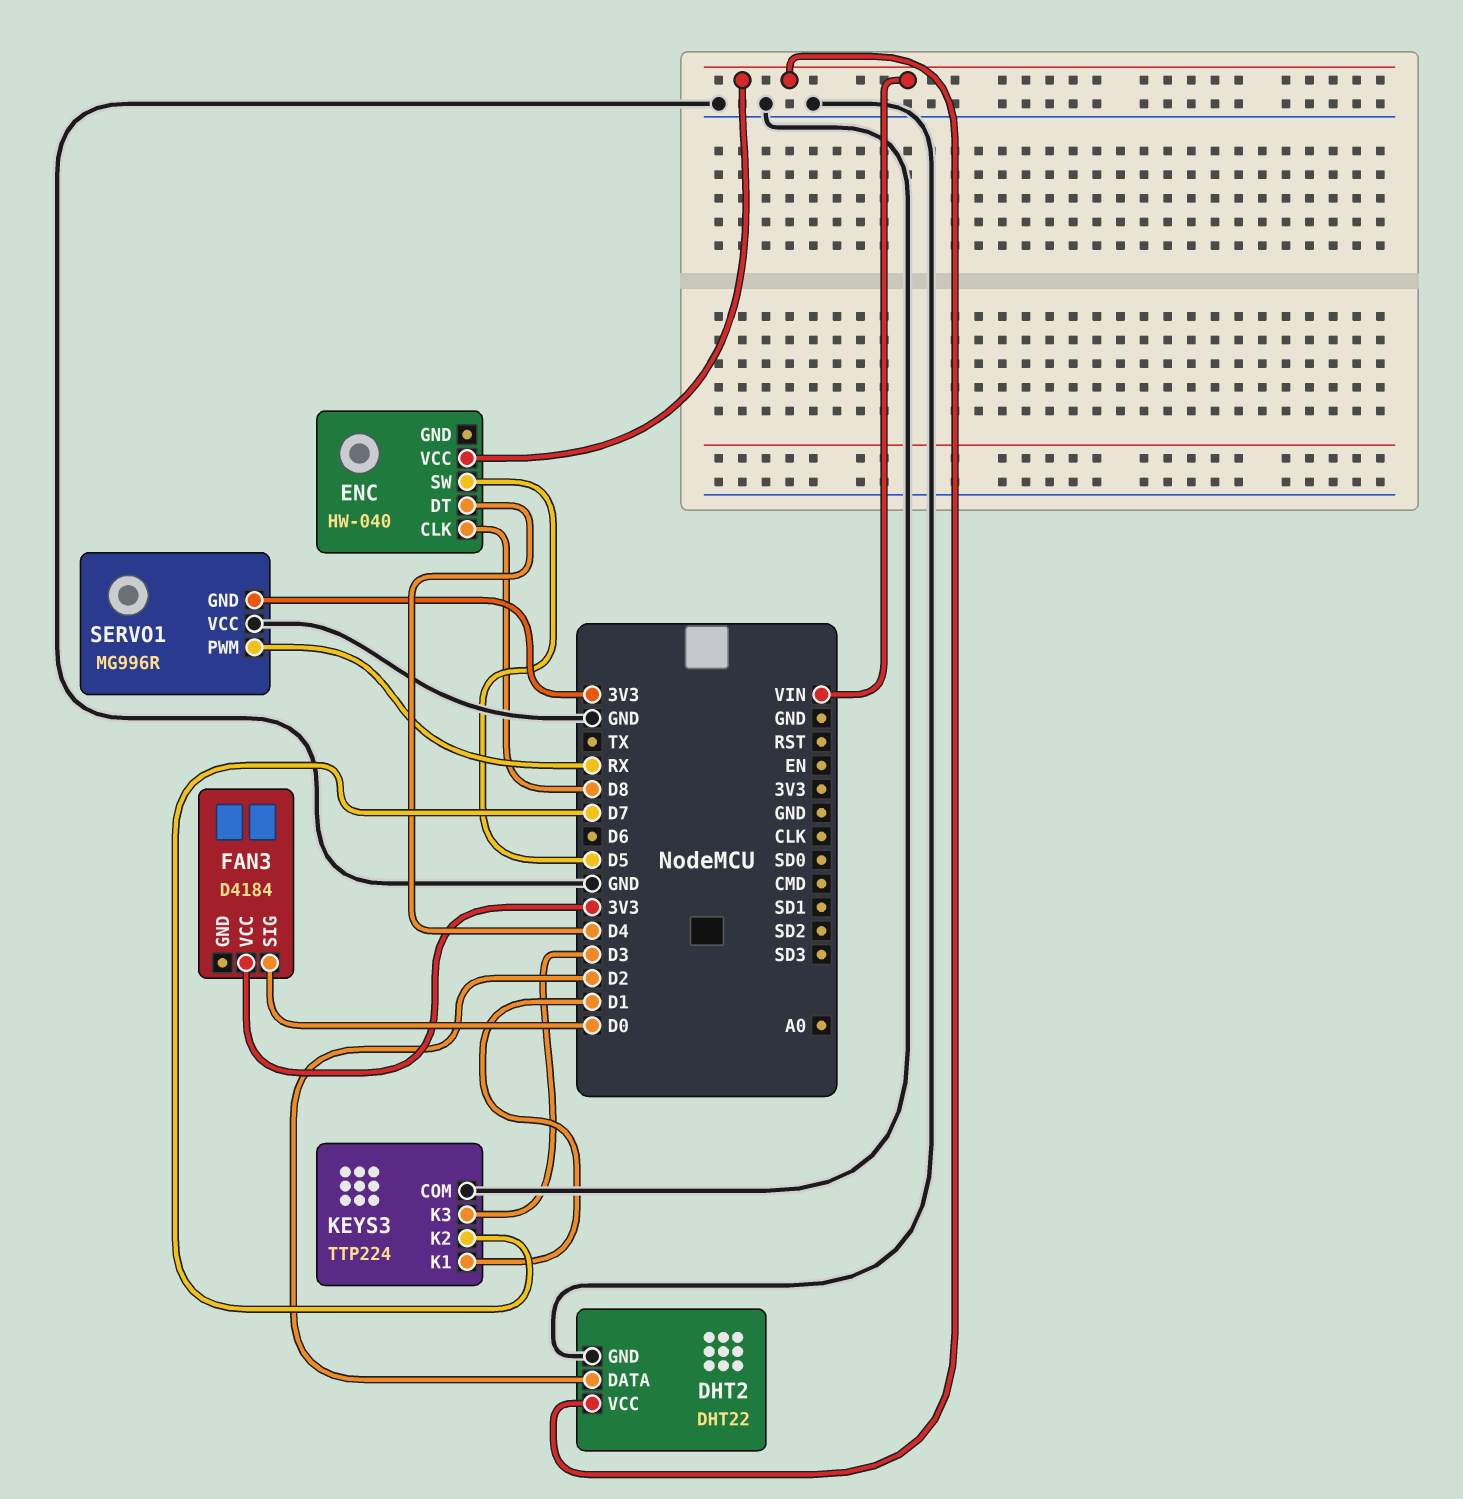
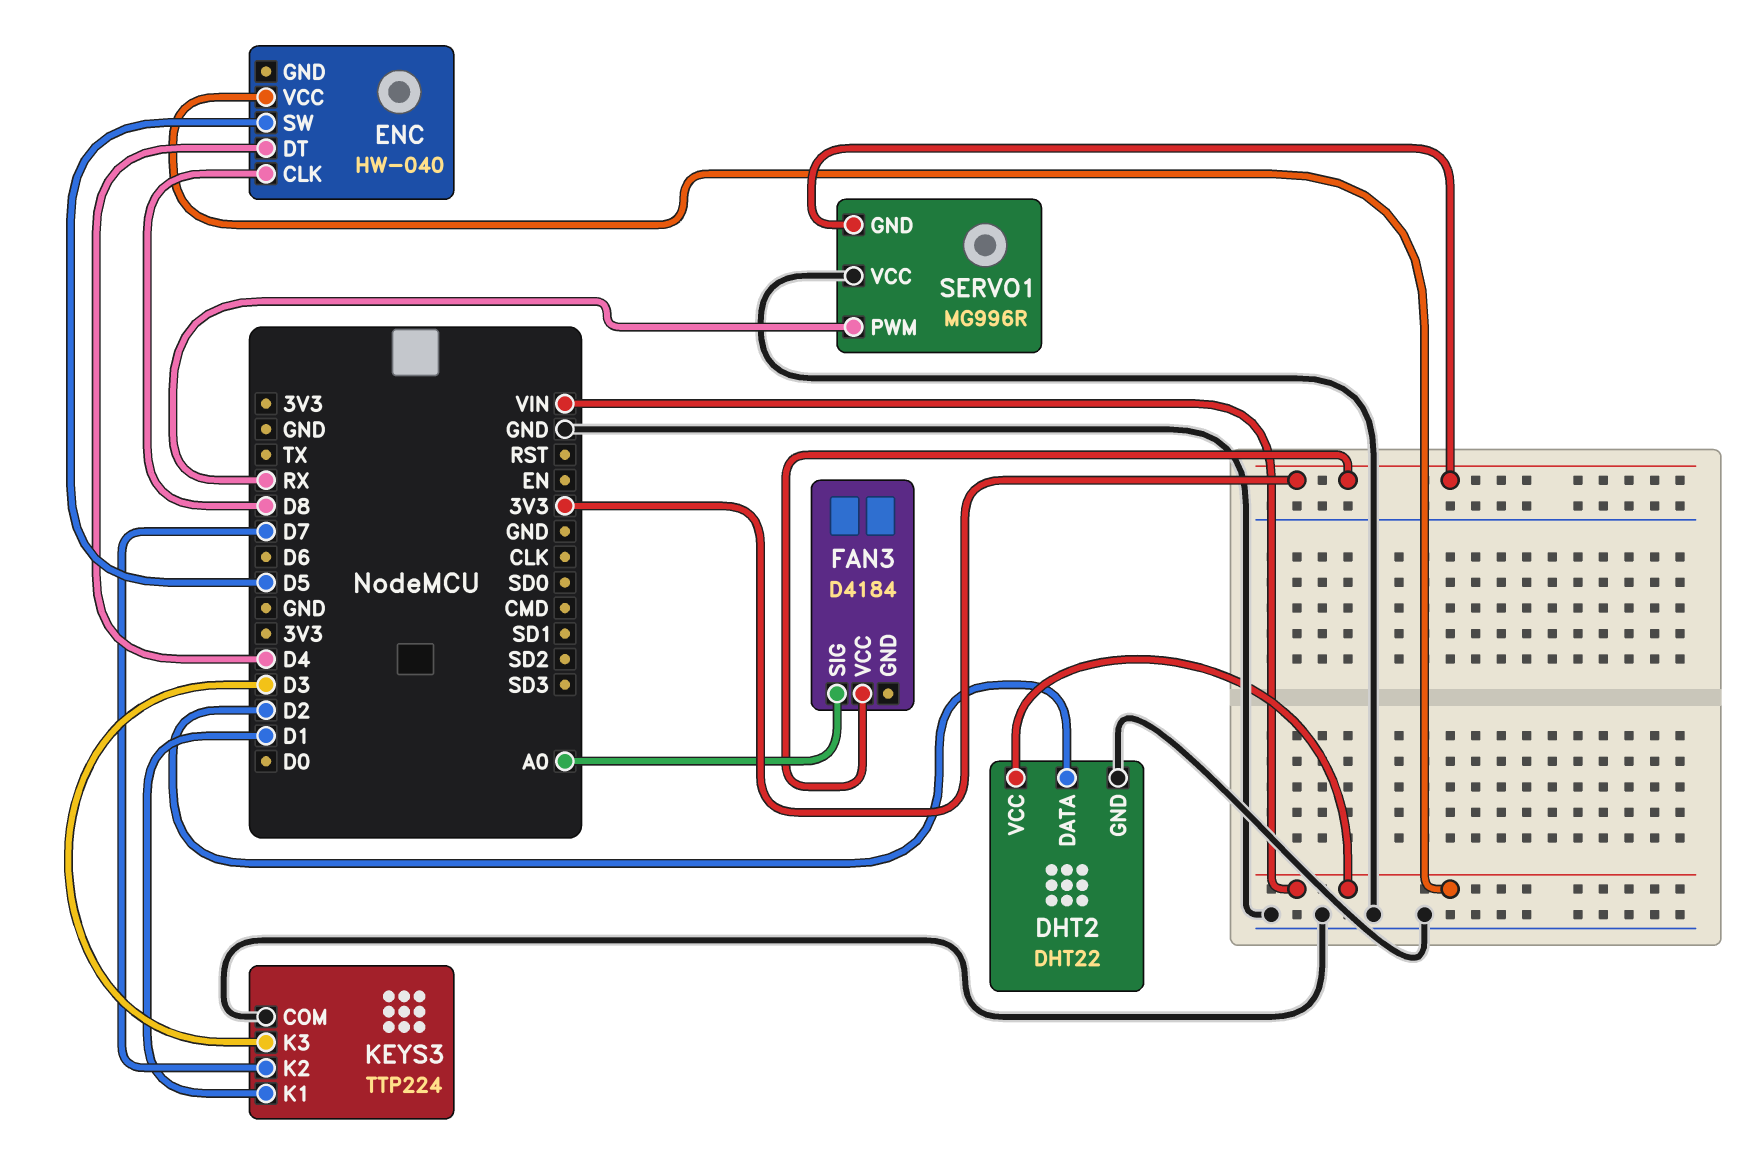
FAN3 pin SIG: D0 -> A0

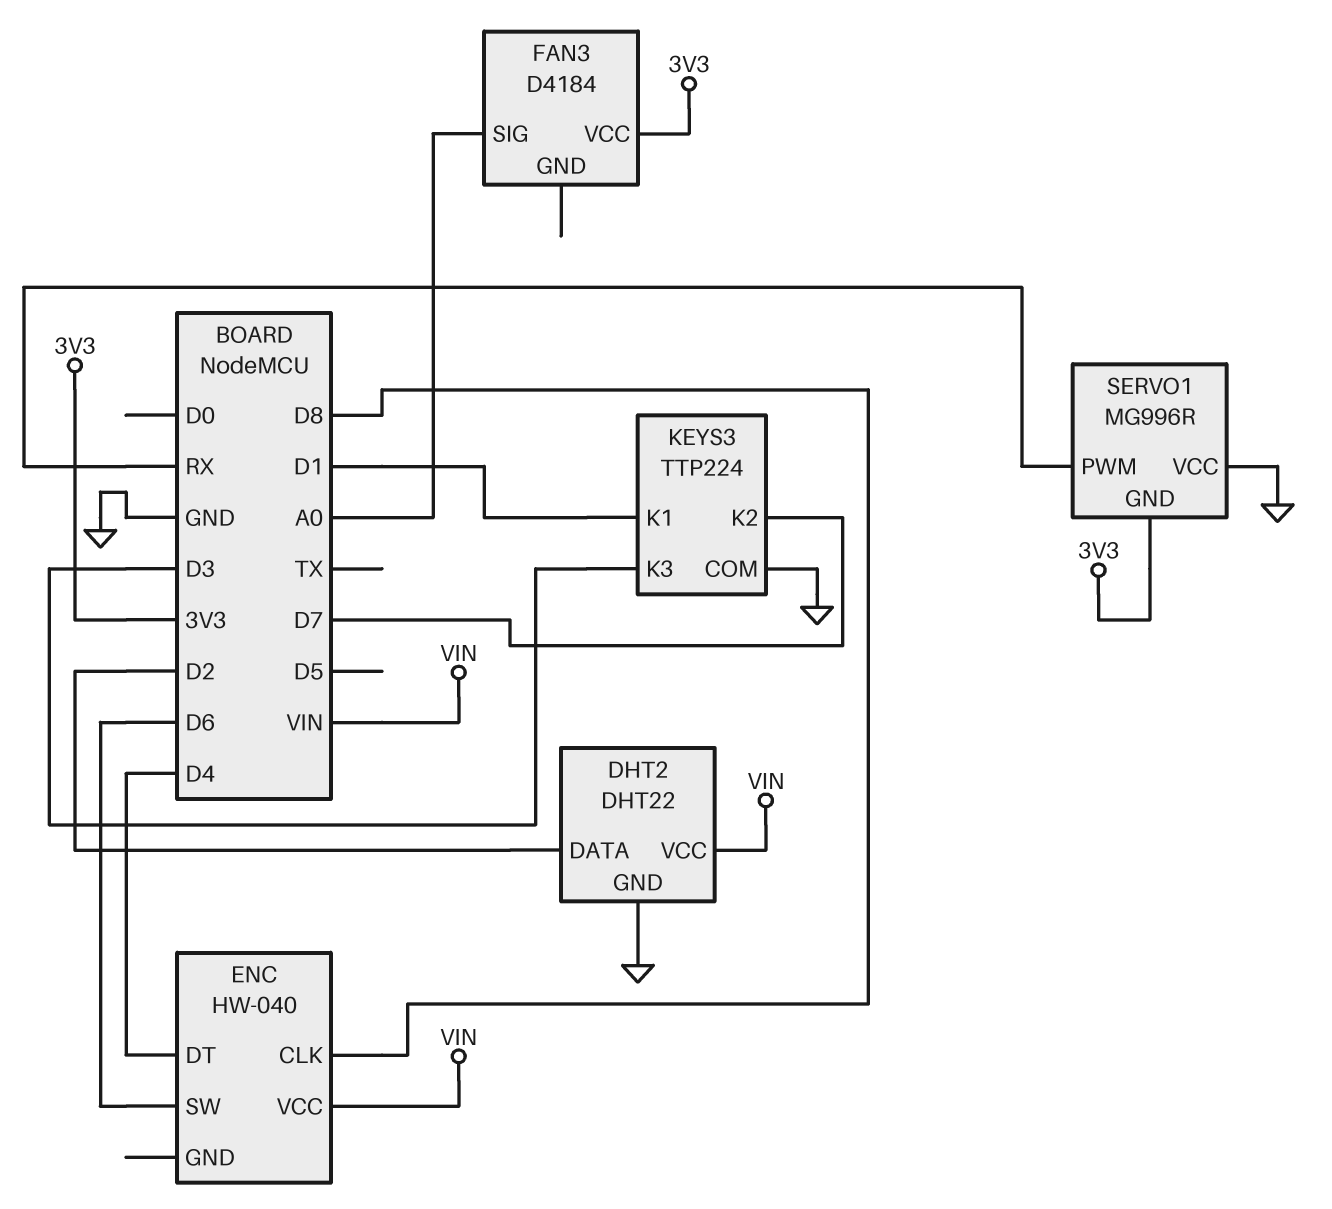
ENC pin SW: D5 -> D6

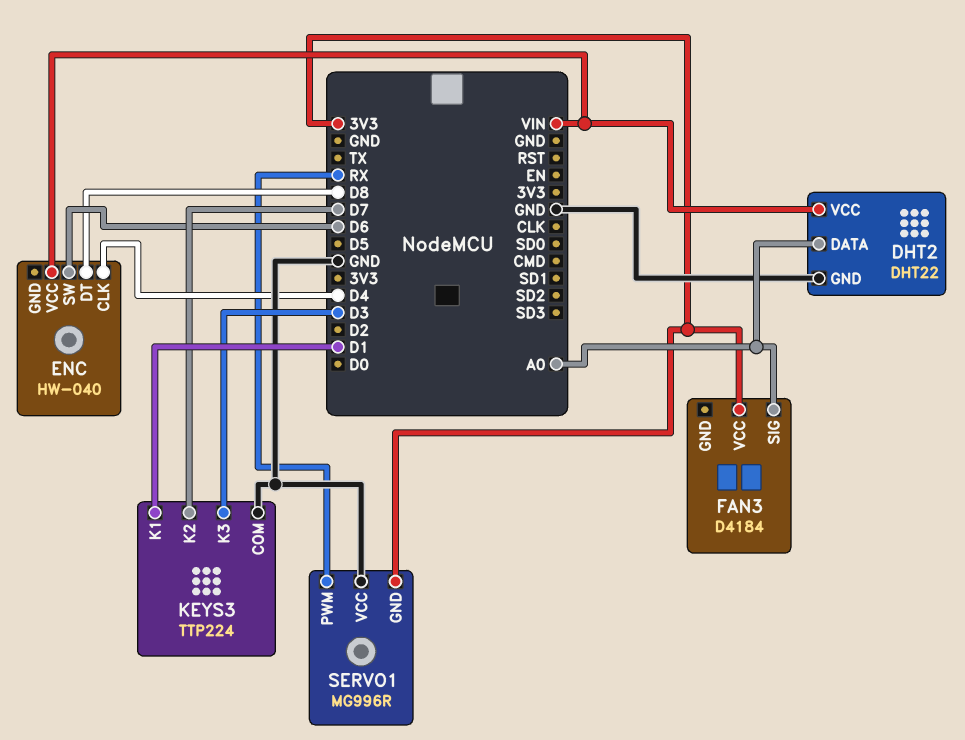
DHT2 pin DATA: D2 -> A0
ENC pin CLK: D8 -> D4
ENC pin DT: D4 -> D8

